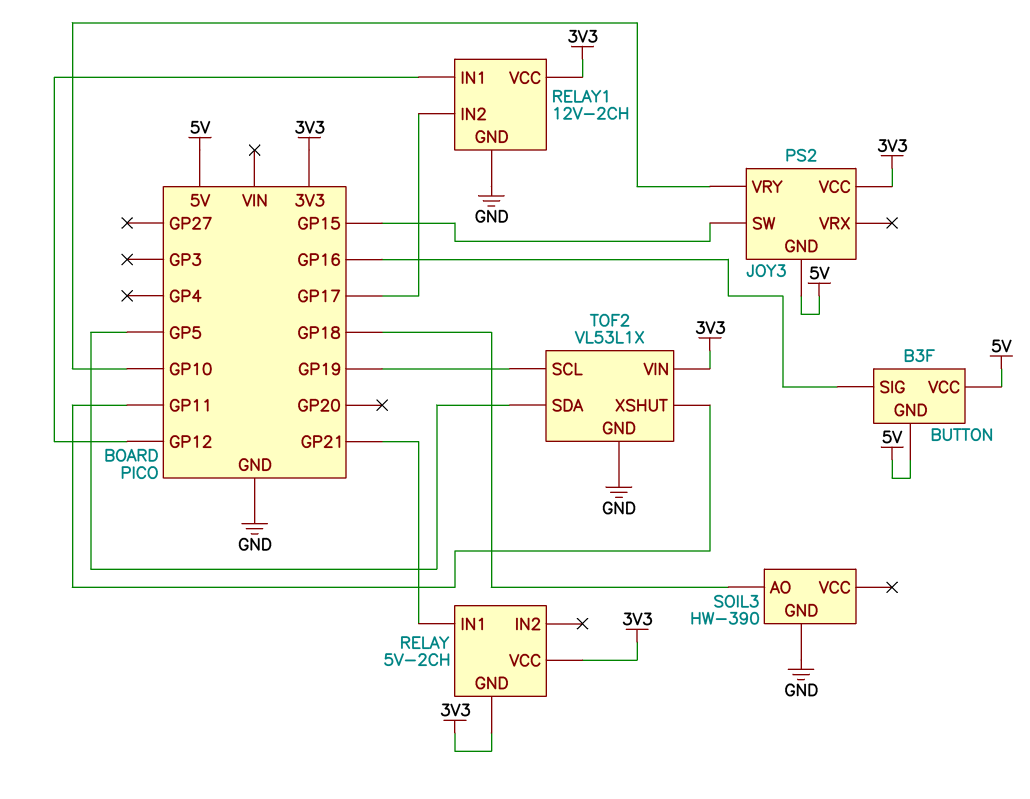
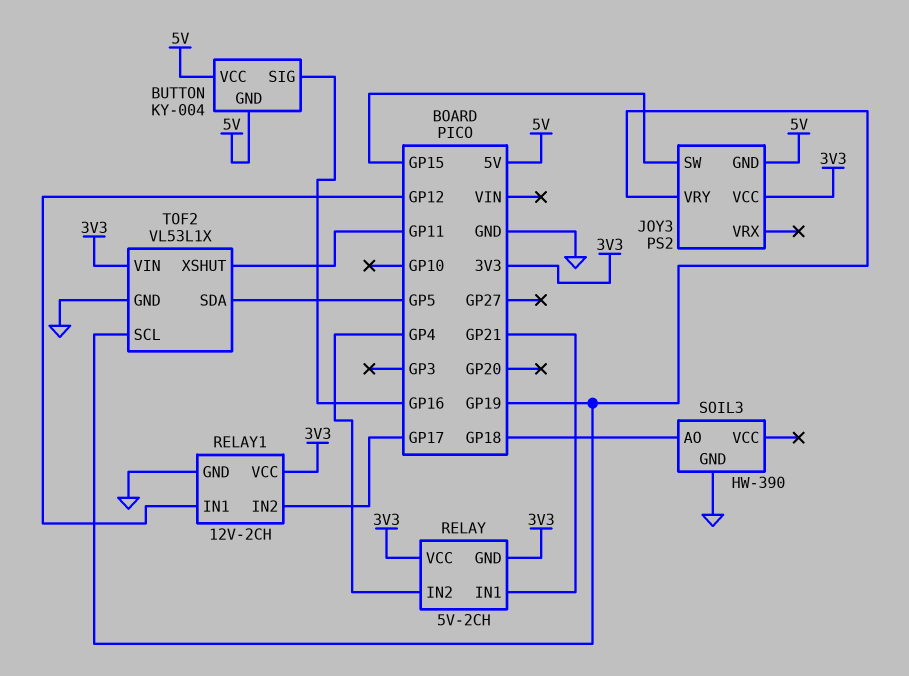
BUTTON: B3F -> KY-004
JOY3 pin VRY: GP10 -> GP19
RELAY pin IN2: none -> GP4

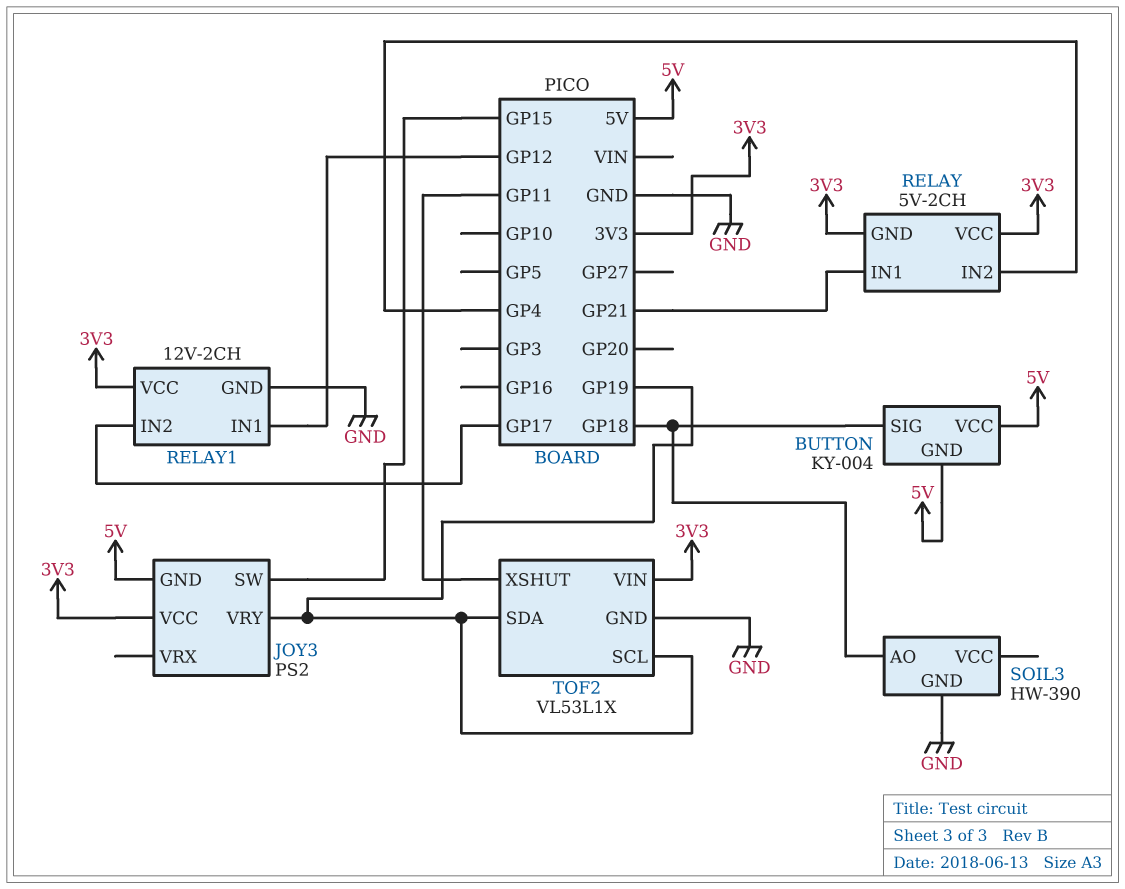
BUTTON pin SIG: GP16 -> GP18
TOF2 pin SDA: GP5 -> GP19

